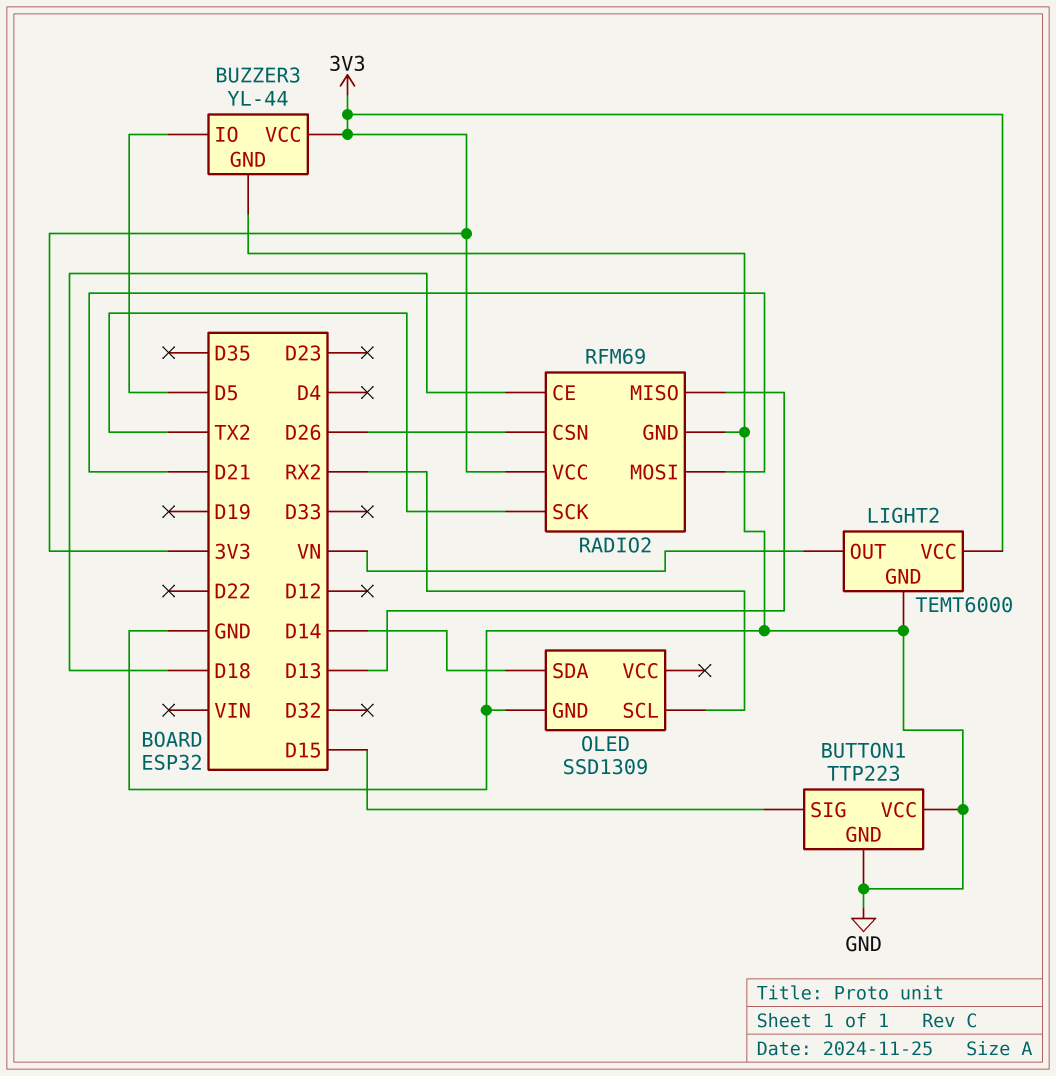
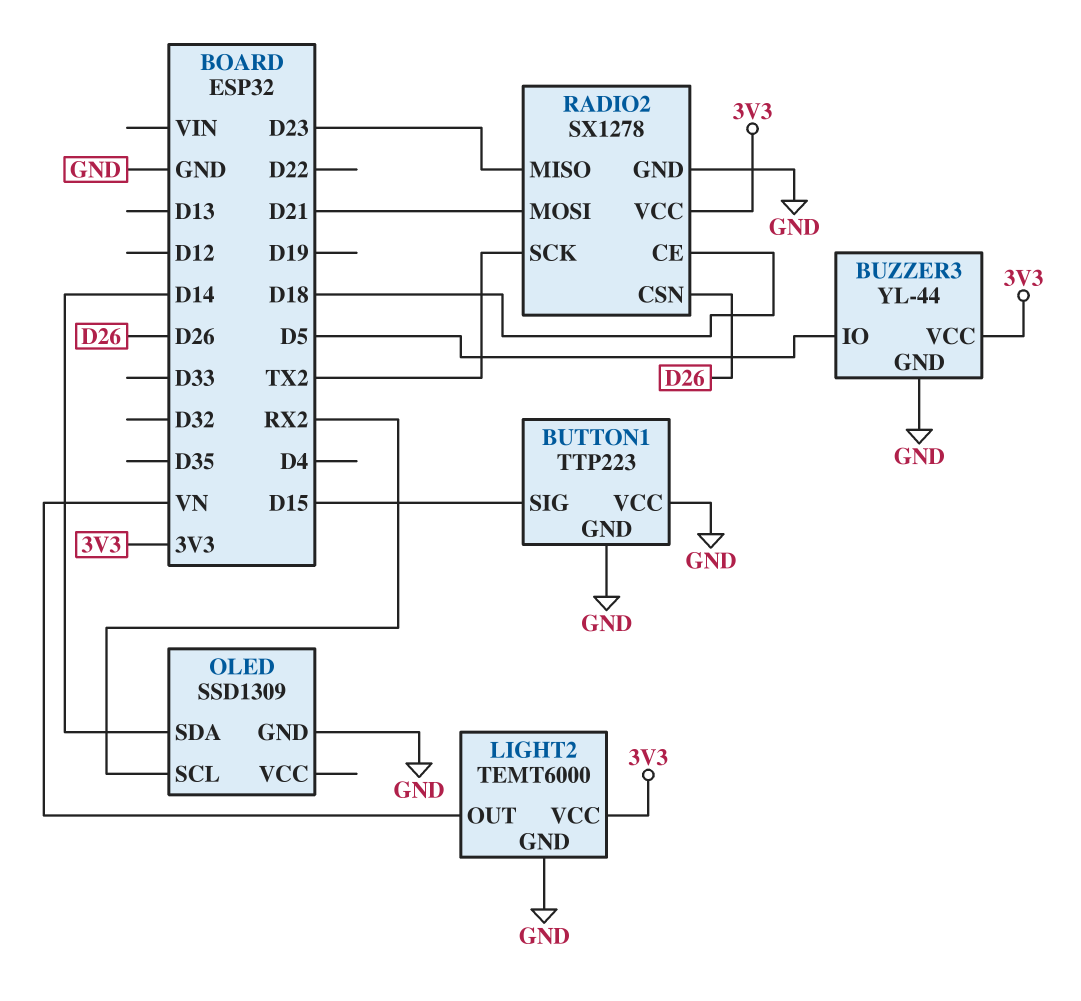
RADIO2: RFM69 -> SX1278
RADIO2 pin MISO: D13 -> D23

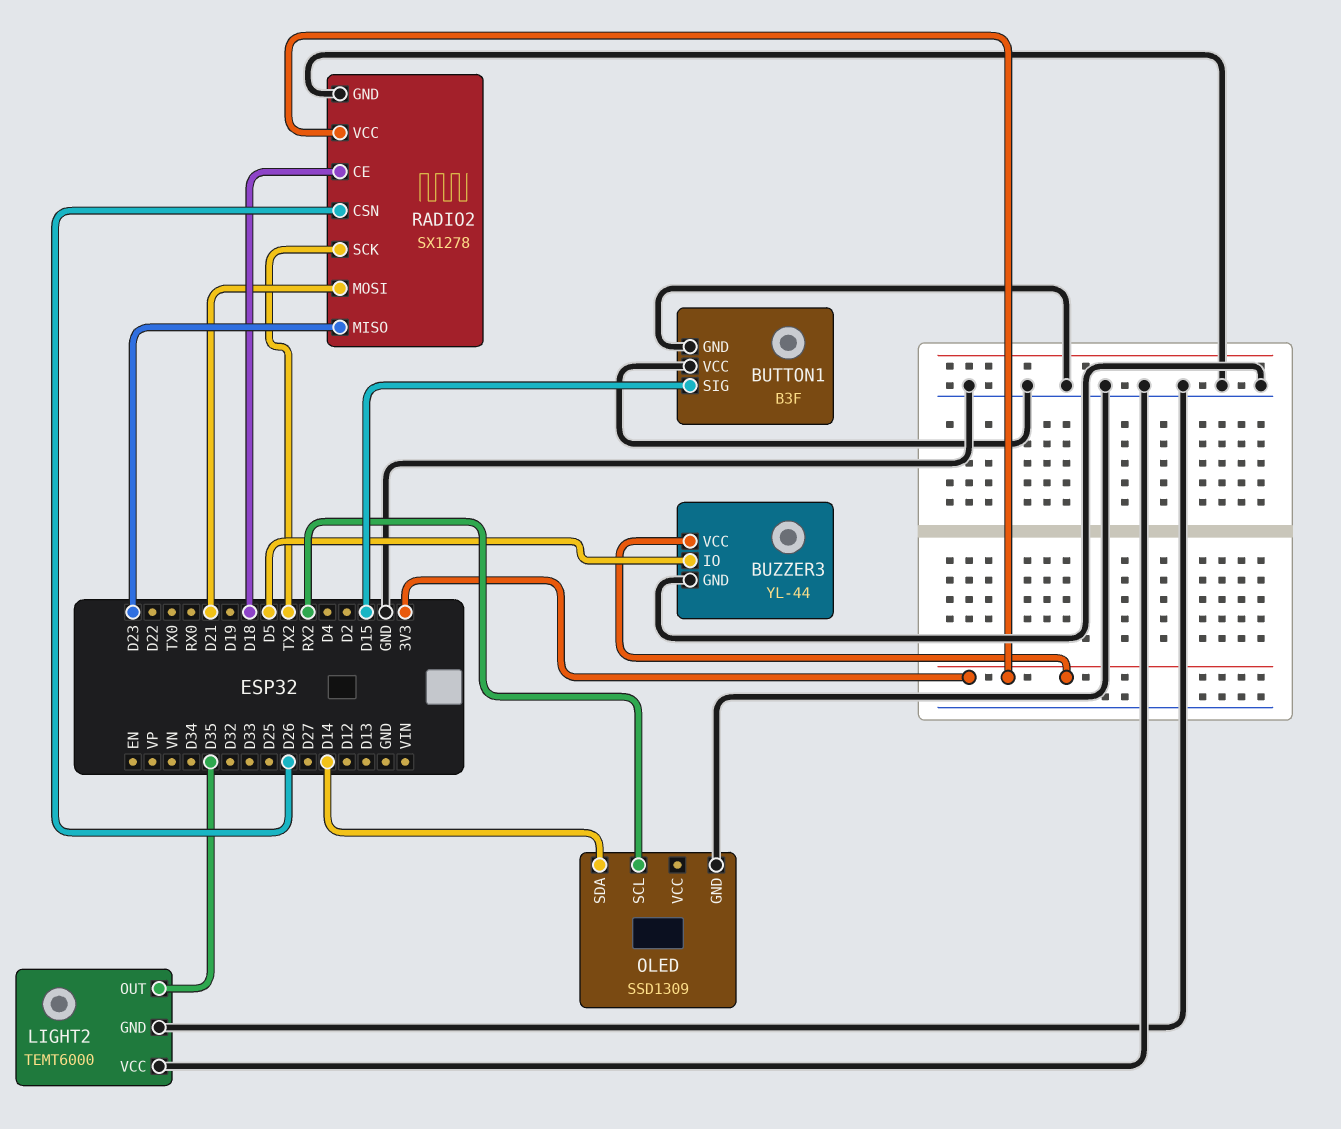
BUTTON1: TTP223 -> B3F
LIGHT2 pin OUT: VN -> D35
LIGHT2 pin VCC: 3V3 -> GND

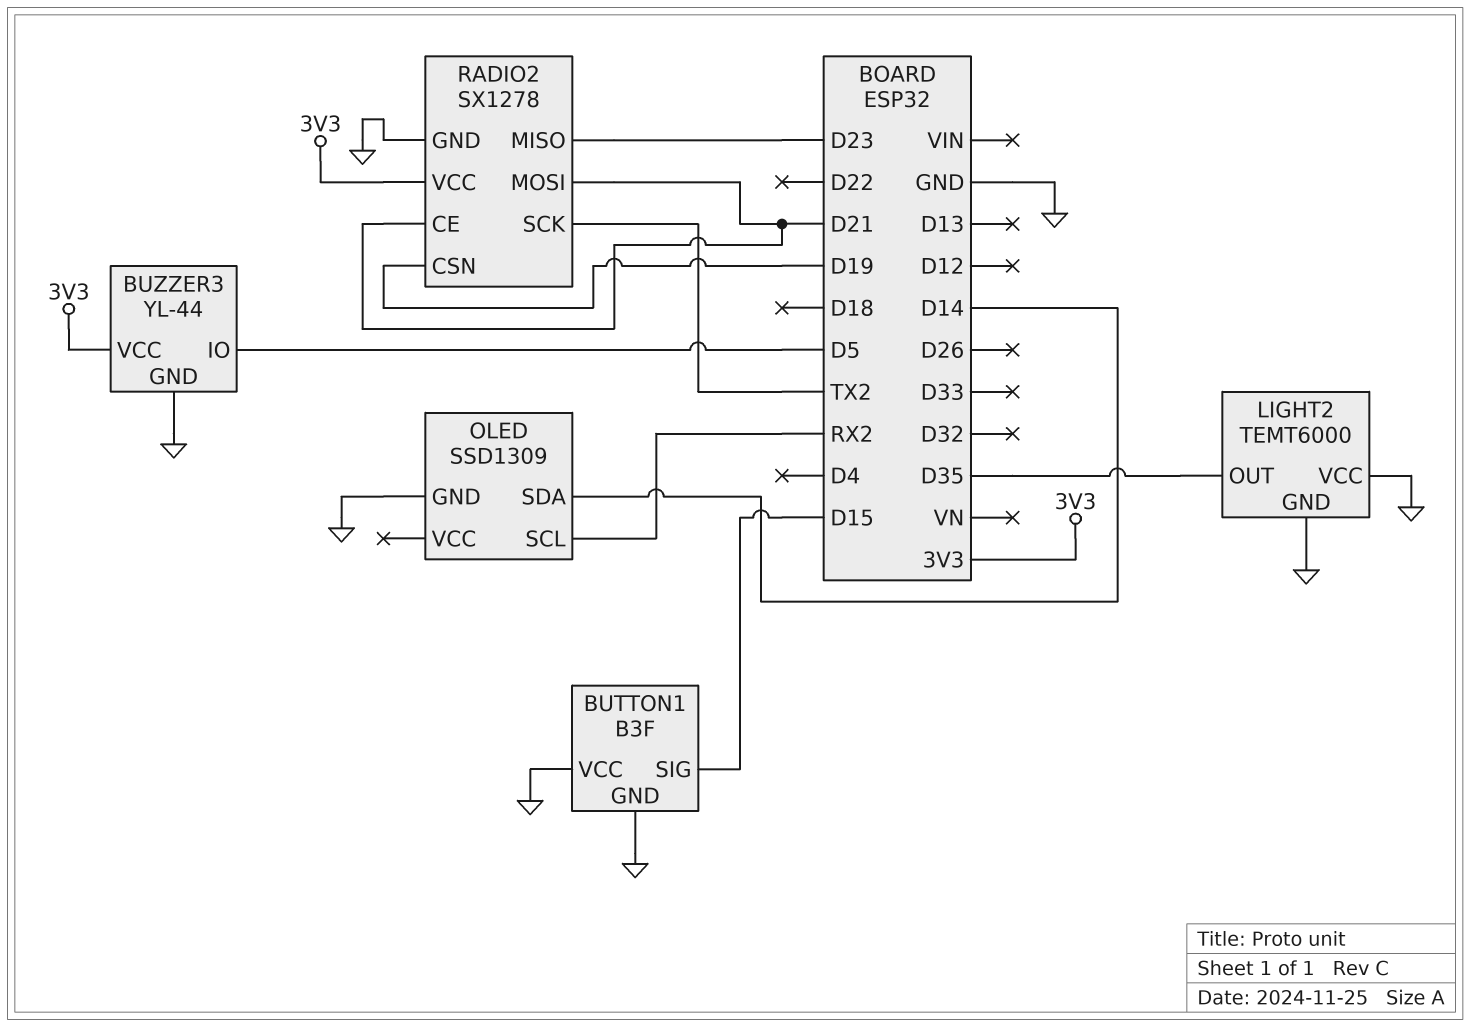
RADIO2 pin CE: D18 -> D21
RADIO2 pin CSN: D26 -> D19

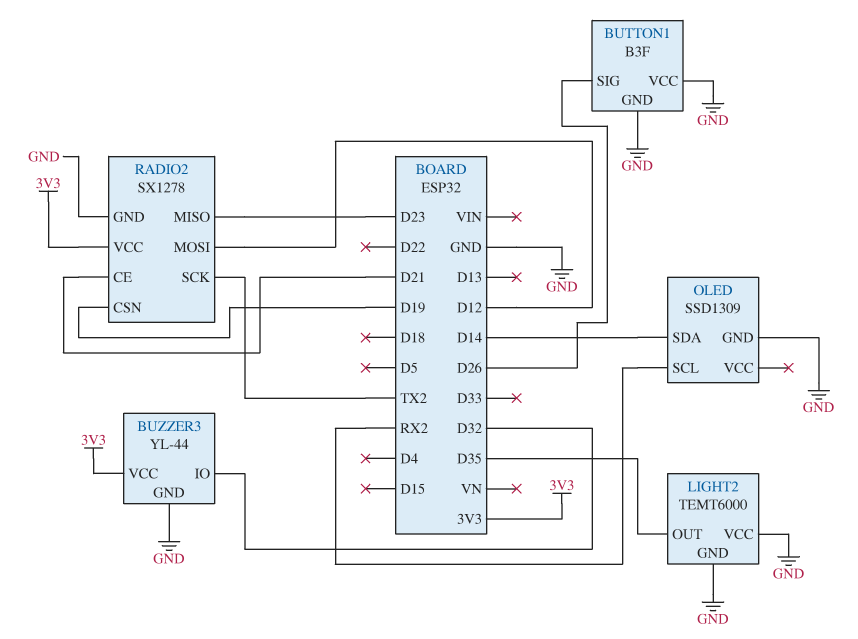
BUTTON1 pin SIG: D15 -> D26
BUZZER3 pin IO: D5 -> D32
RADIO2 pin MOSI: D21 -> D12

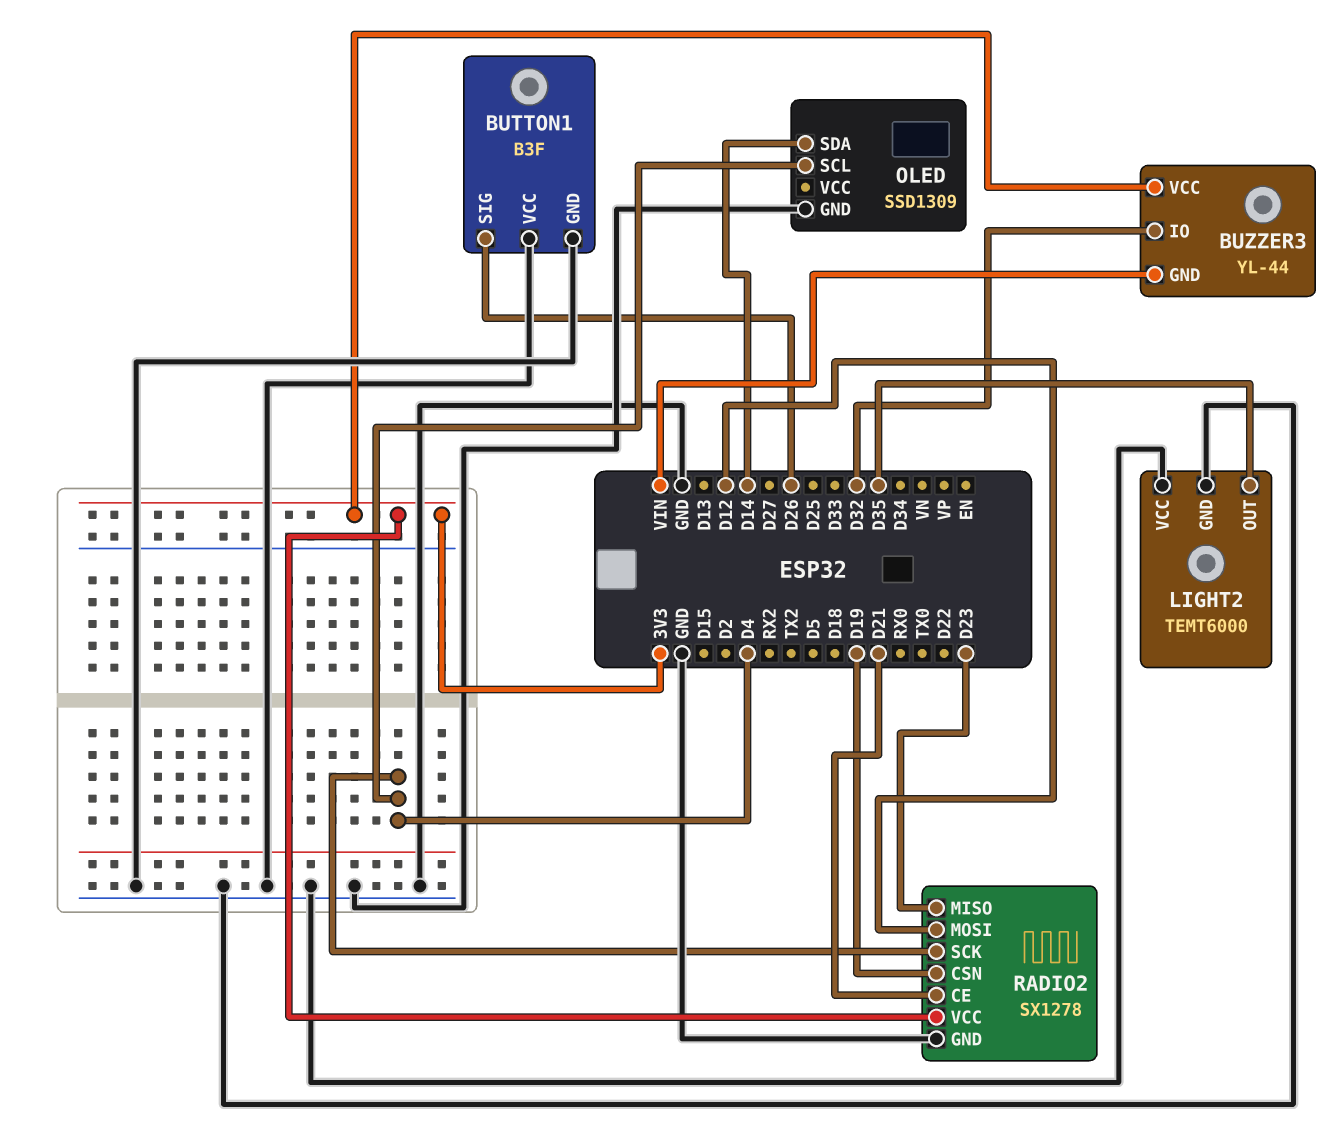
BUZZER3 pin GND: GND -> VIN
OLED pin SCL: RX2 -> D4
RADIO2 pin SCK: TX2 -> D4

